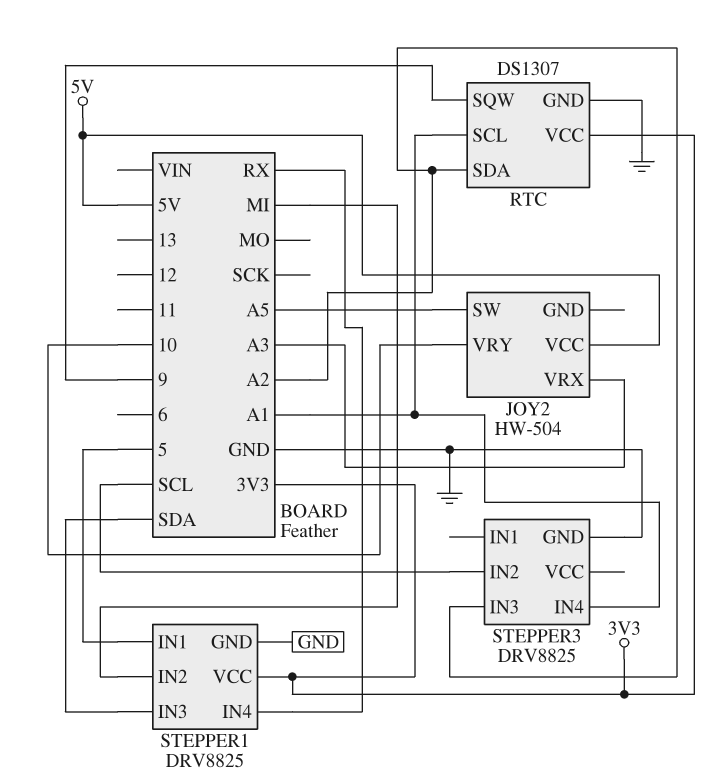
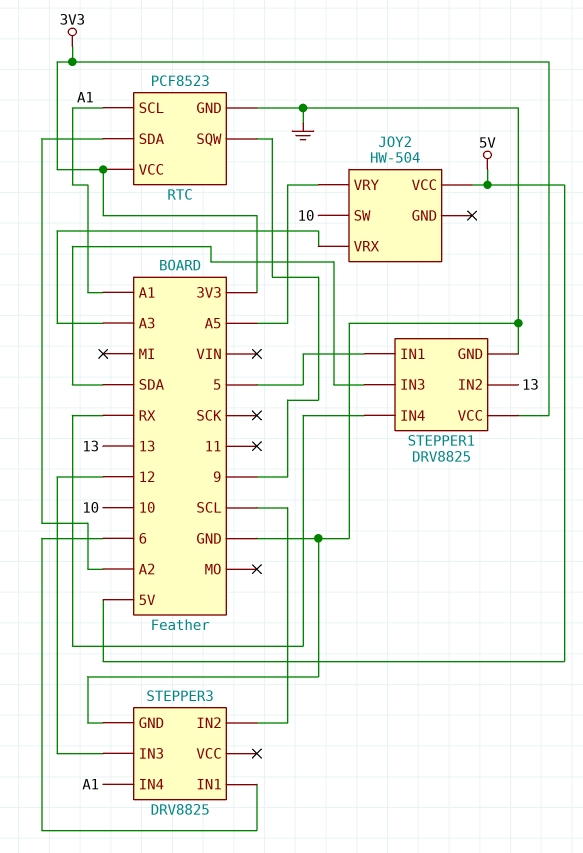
JOY2 pin SW: A5 -> 10
JOY2 pin VRY: 10 -> A5
RTC: DS1307 -> PCF8523
STEPPER1 pin IN2: MI -> 13
STEPPER3 pin IN1: none -> 6
STEPPER3 pin IN3: A2 -> 12

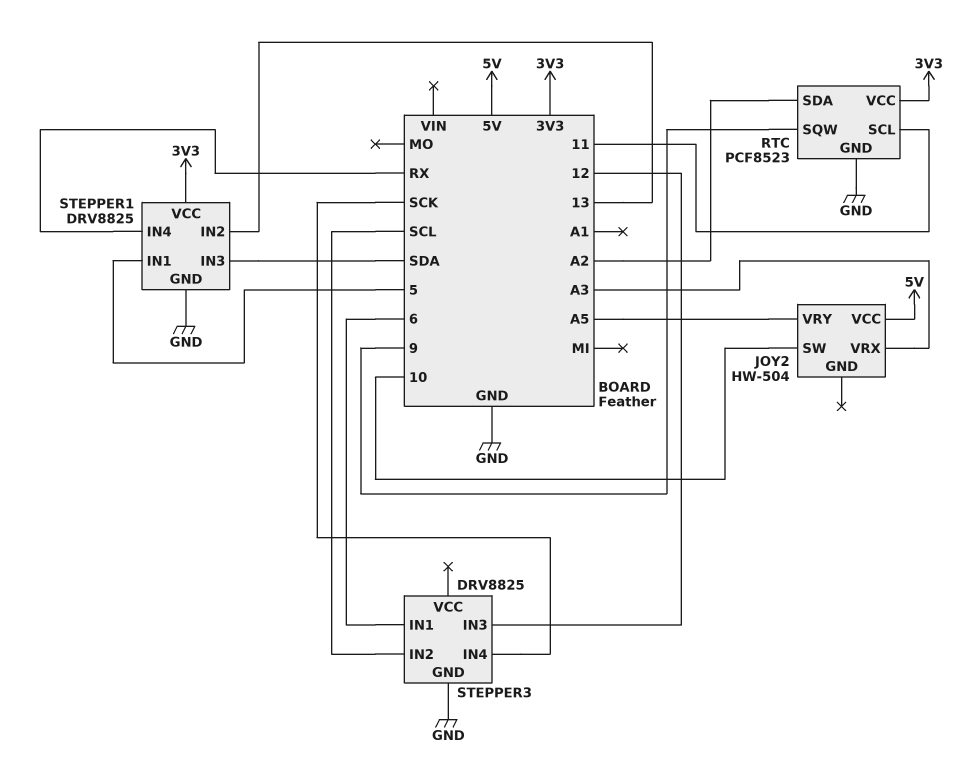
RTC pin SCL: A1 -> 11
STEPPER3 pin IN4: A1 -> SCK

